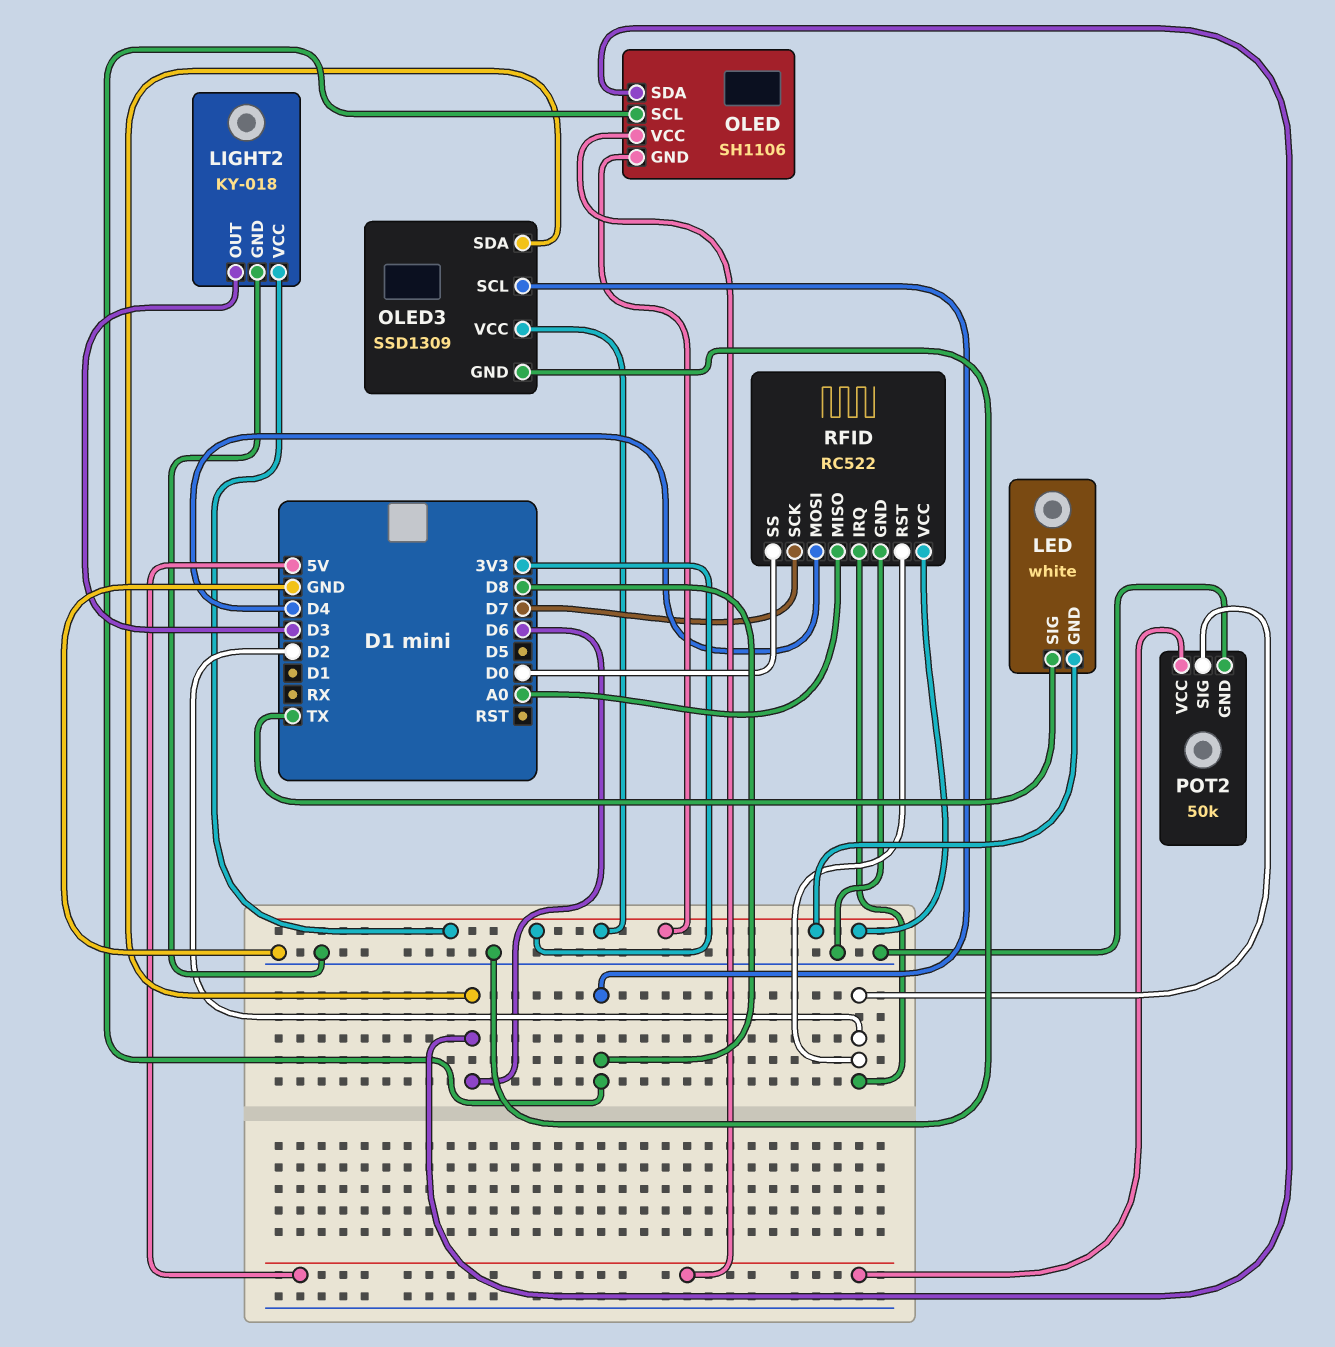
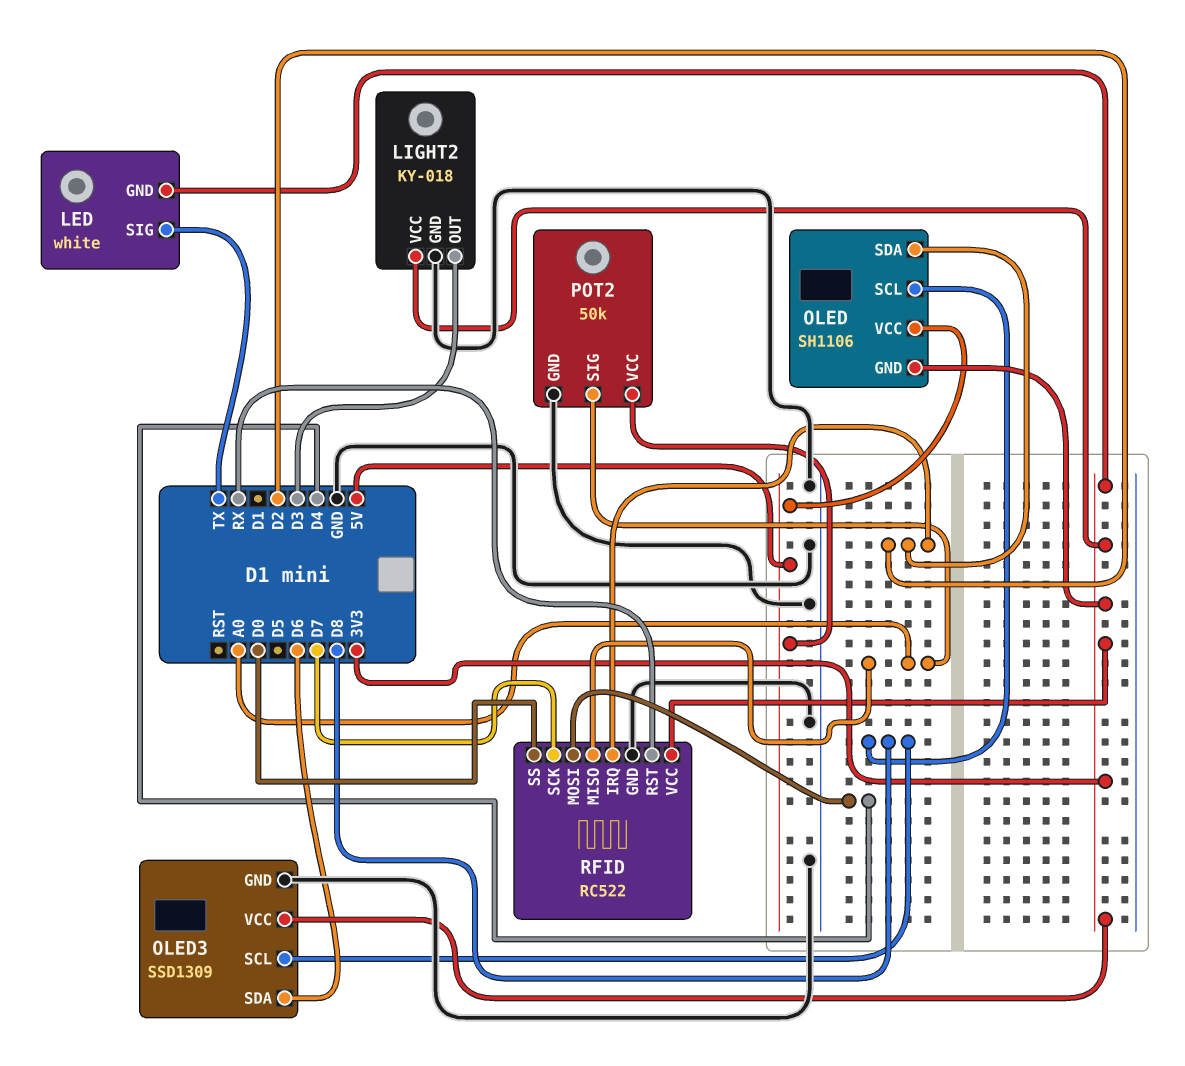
OLED pin SDA: D6 -> D2
POT2 pin SIG: D2 -> A0
RFID pin RST: D2 -> RX

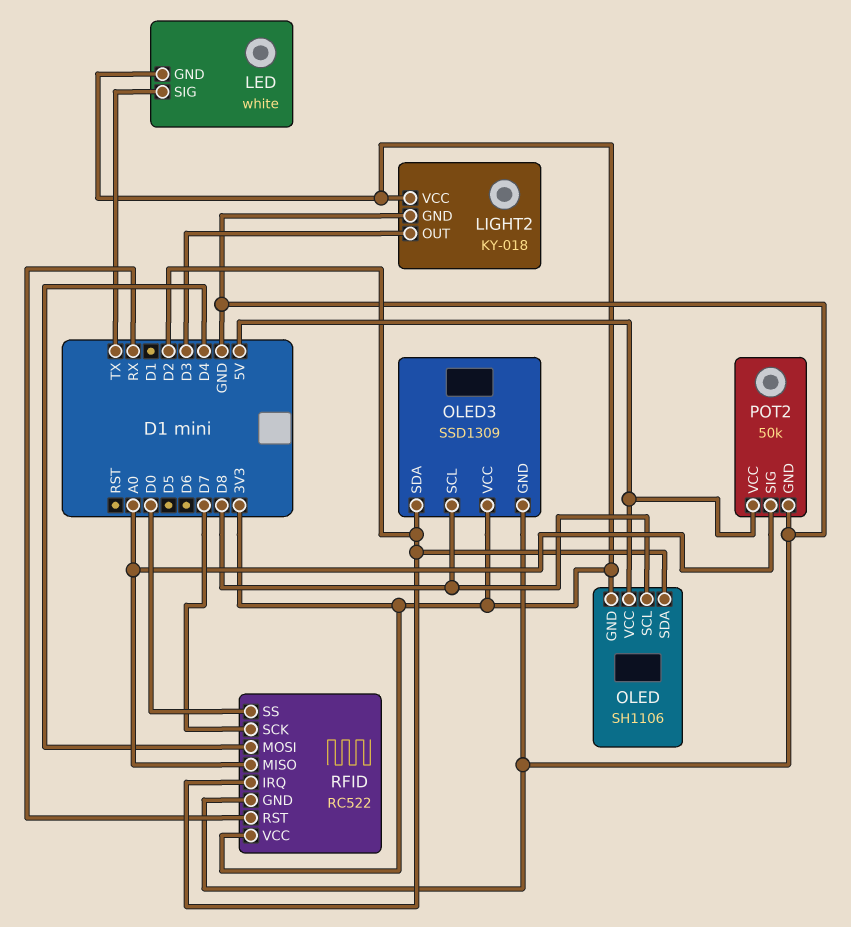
OLED3 pin SDA: D6 -> D2

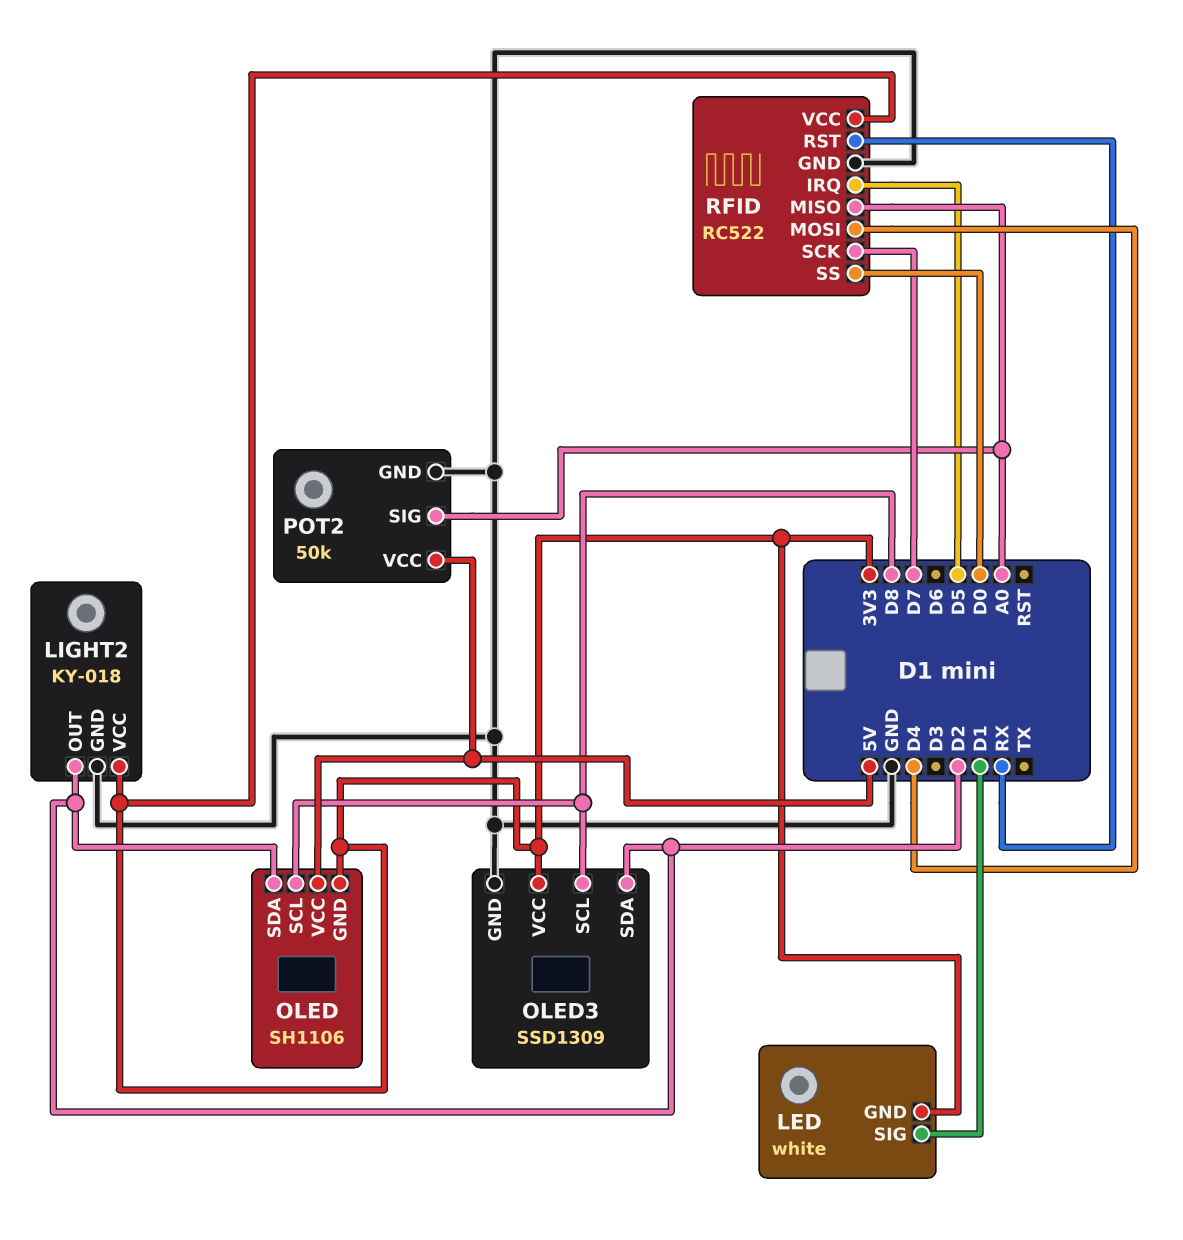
LED pin SIG: TX -> D1
LIGHT2 pin OUT: D3 -> D2
RFID pin IRQ: D2 -> D5

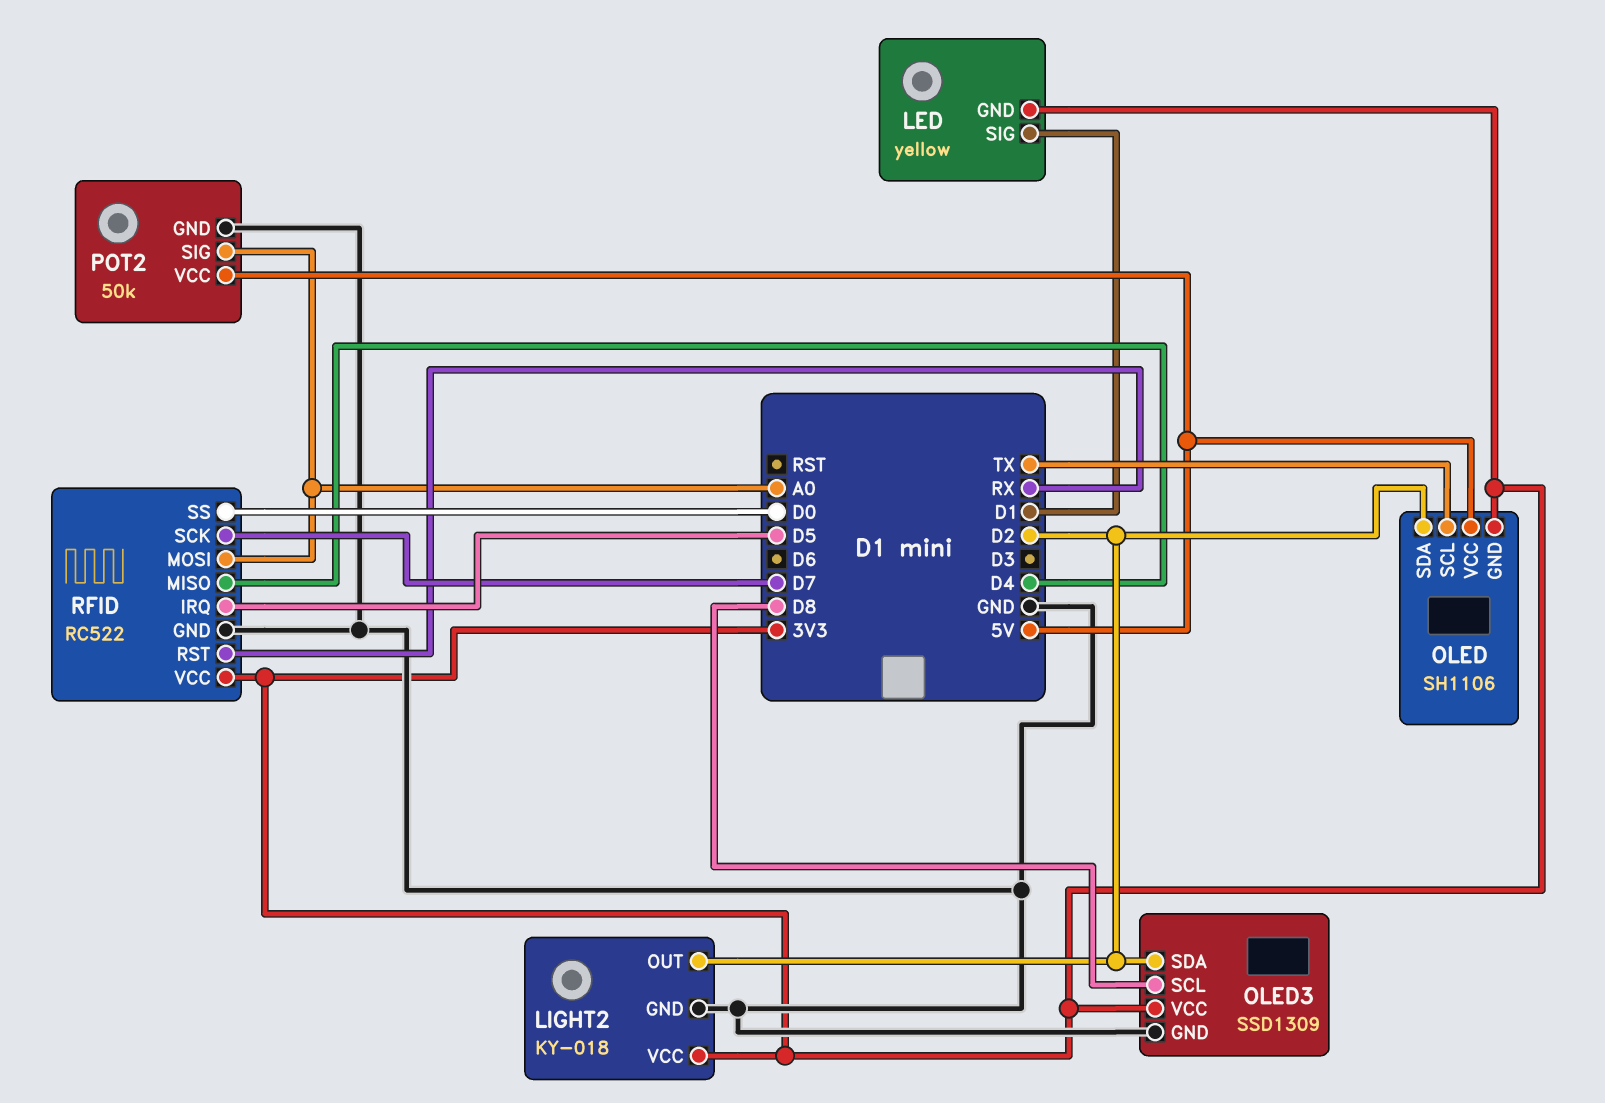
LED: white -> yellow
OLED pin SCL: D8 -> TX
RFID pin MISO: A0 -> D4
RFID pin MOSI: D4 -> A0

